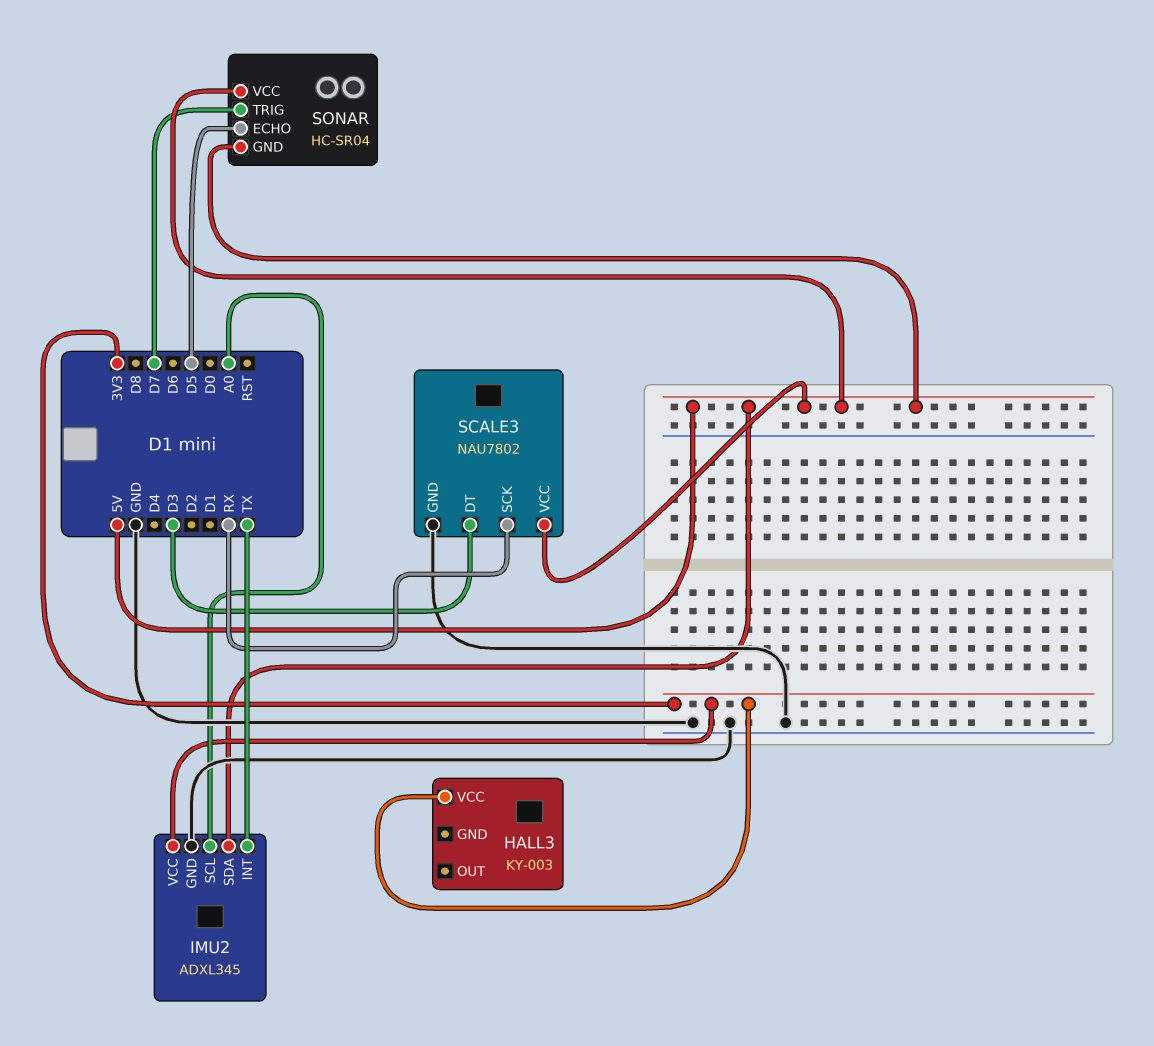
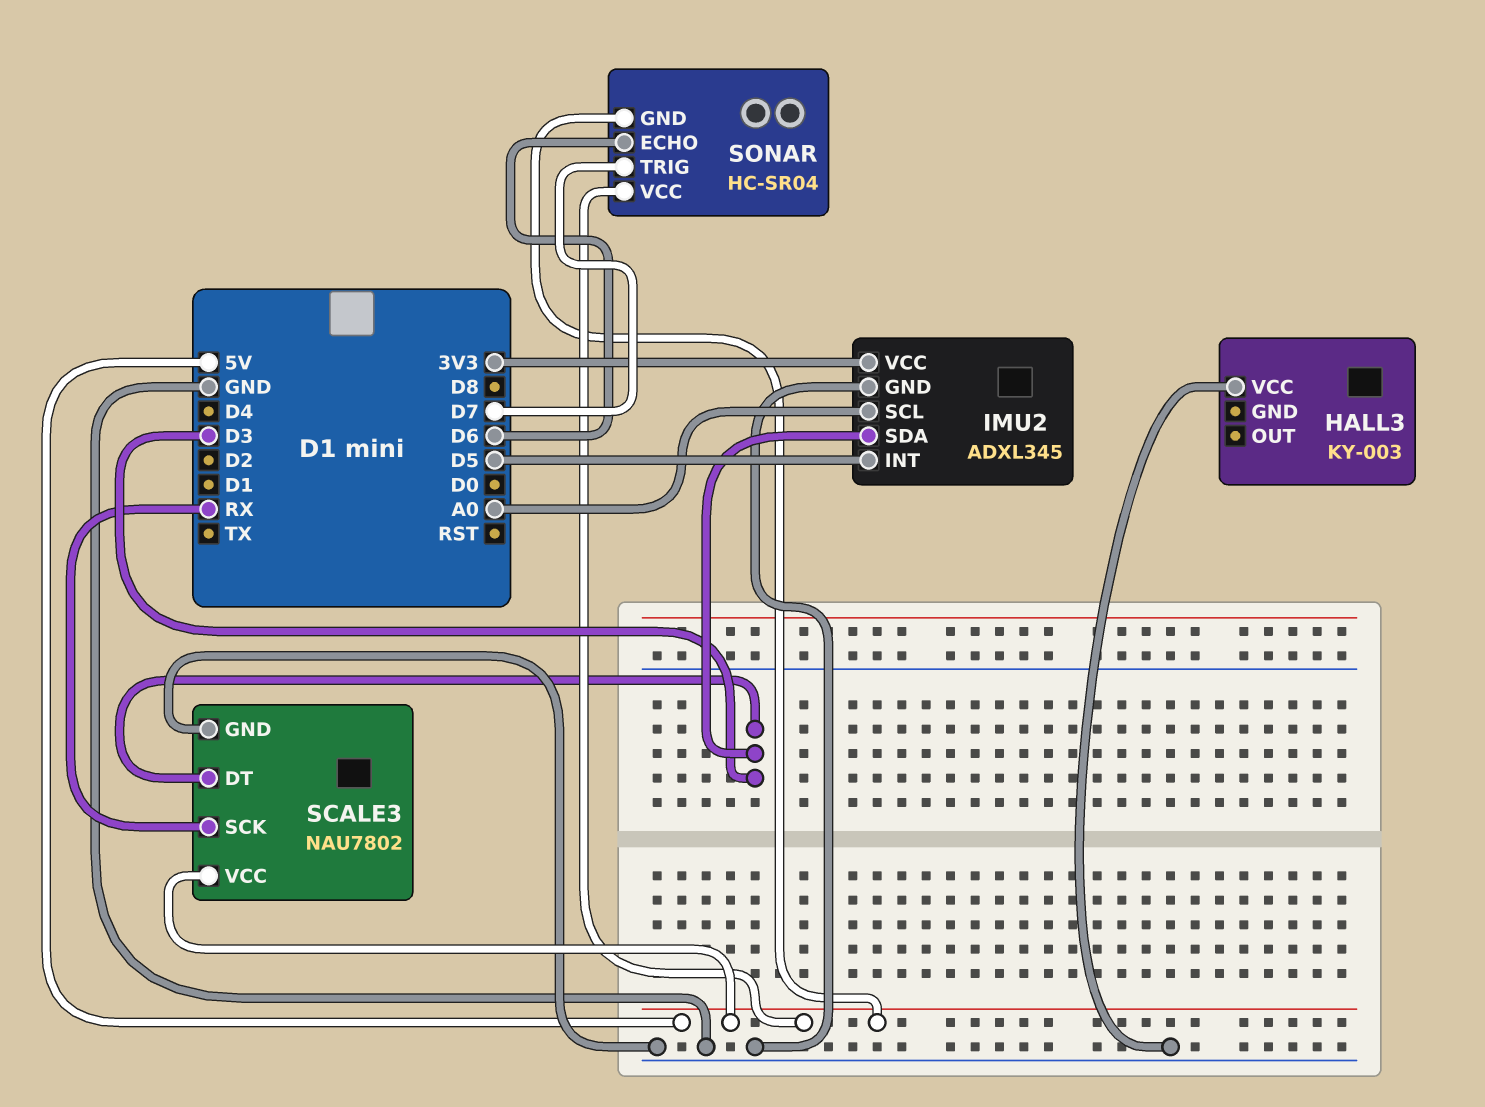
HALL3 pin VCC: 3V3 -> GND
IMU2 pin INT: TX -> D5
IMU2 pin SDA: 5V -> D3
SONAR pin ECHO: D5 -> D6

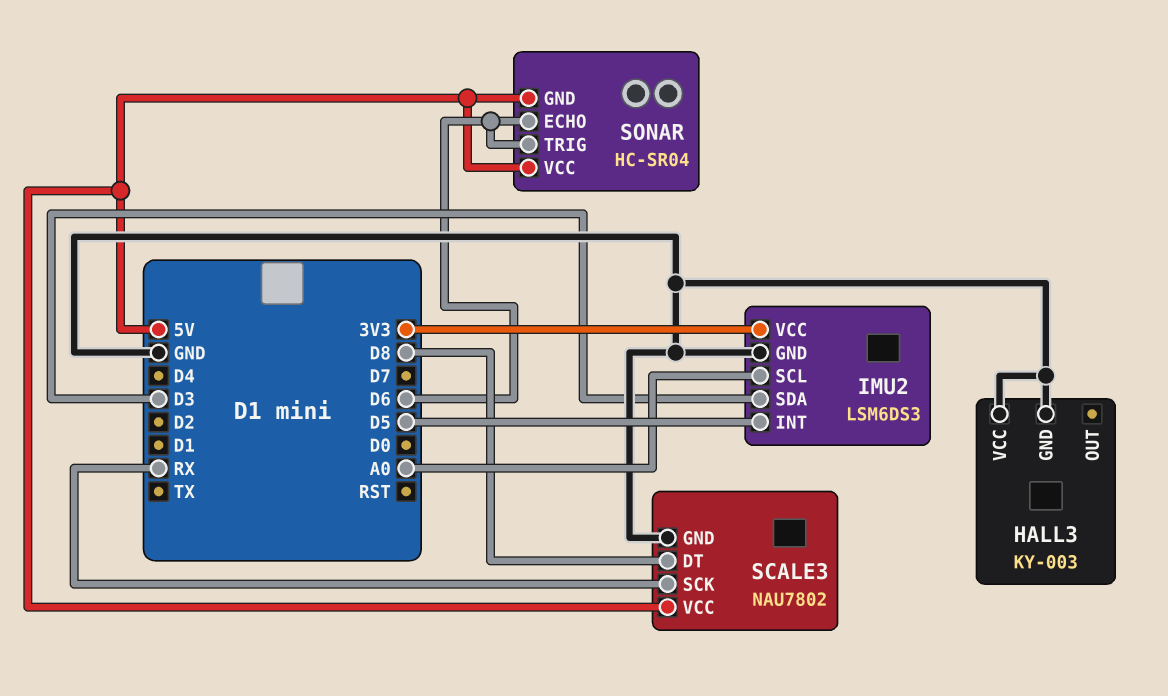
HALL3 pin GND: none -> GND
IMU2: ADXL345 -> LSM6DS3
SCALE3 pin DT: D3 -> D8
SONAR pin TRIG: D7 -> D6

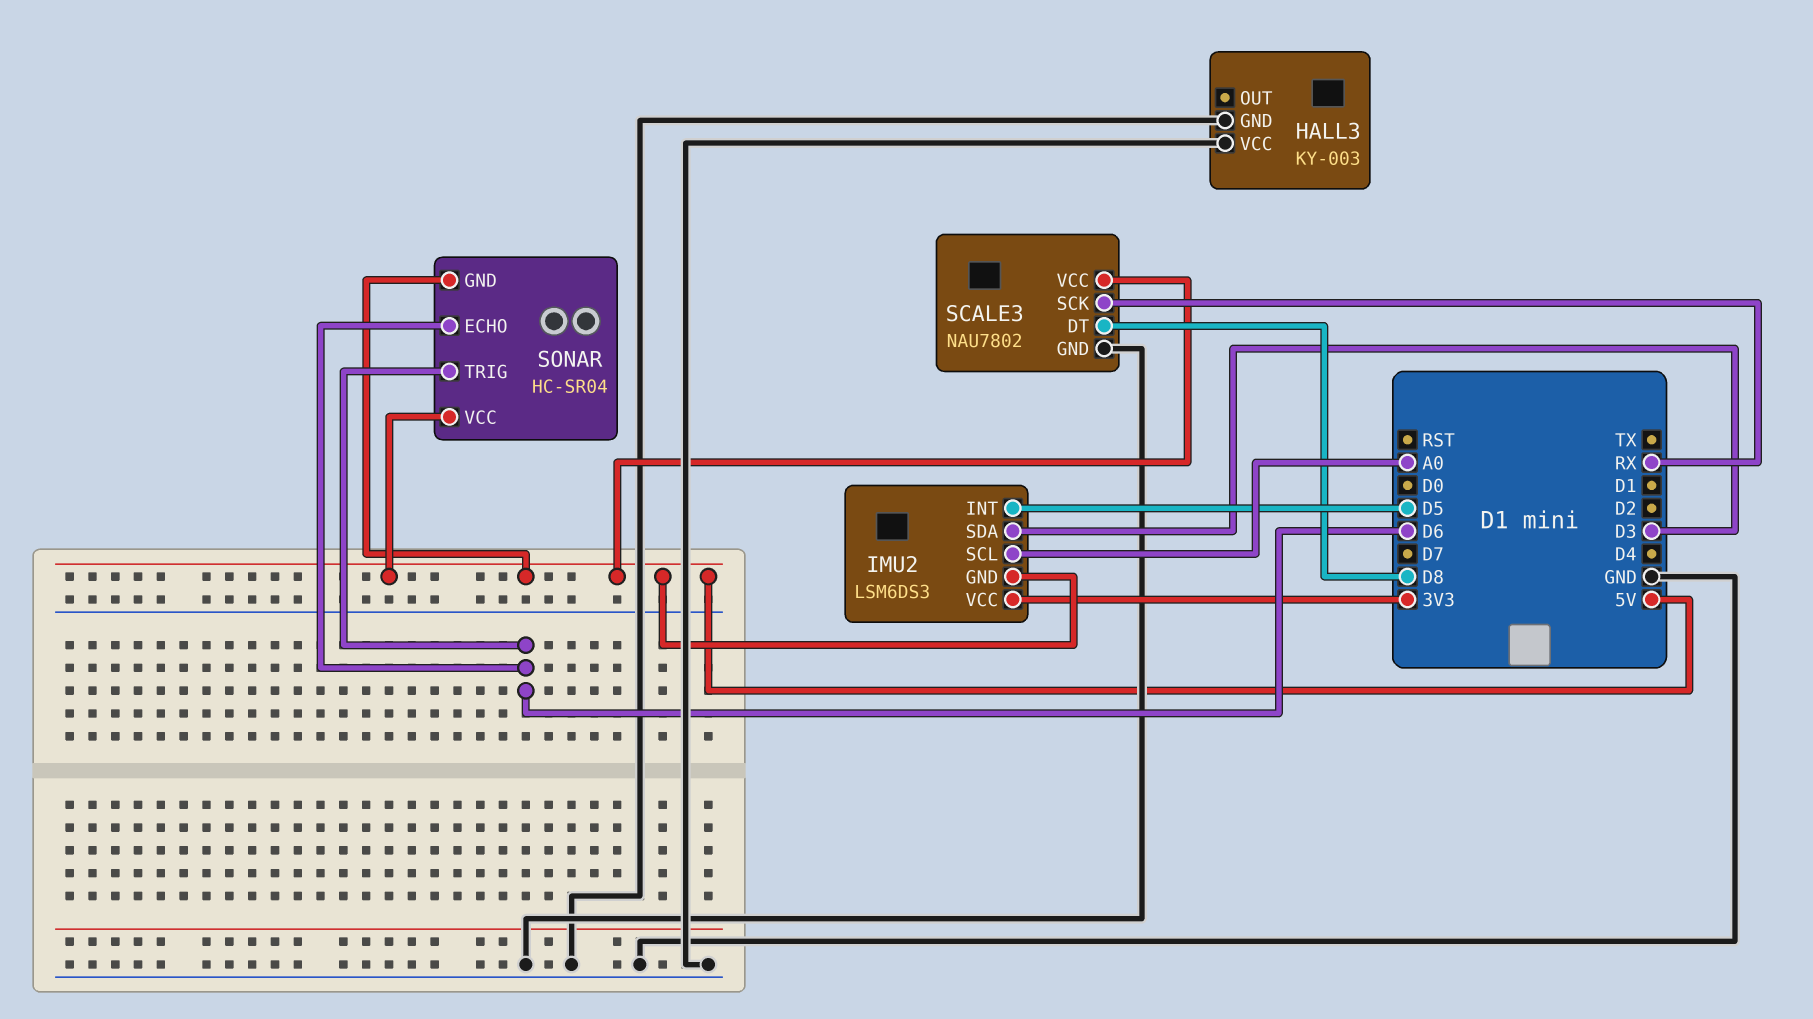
IMU2 pin GND: GND -> 5V

